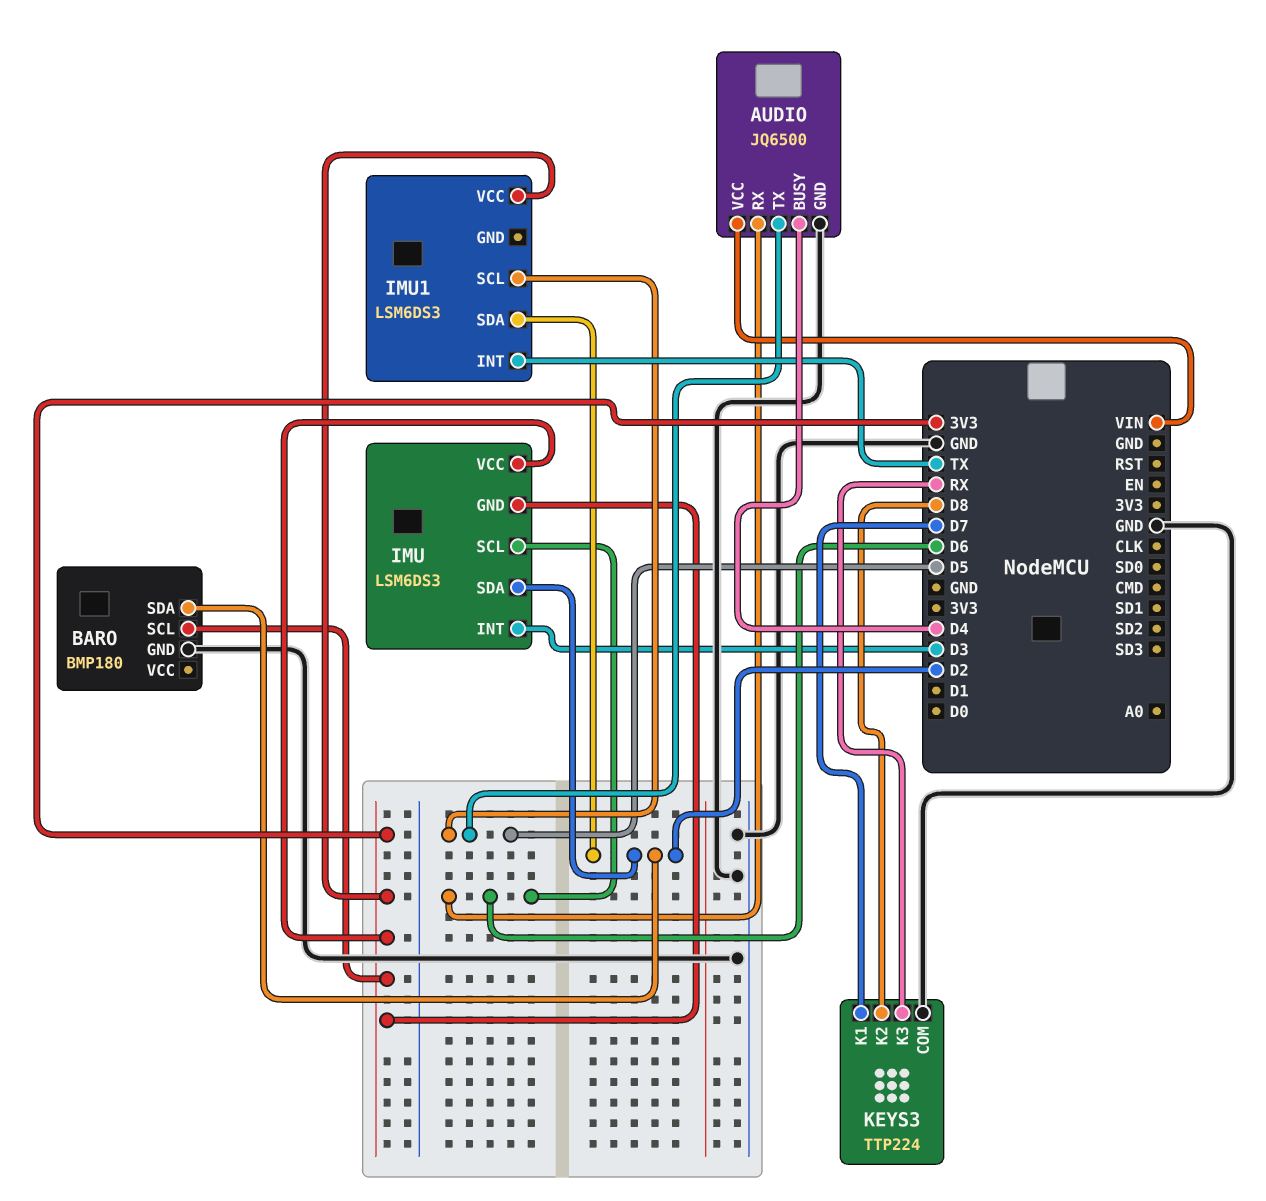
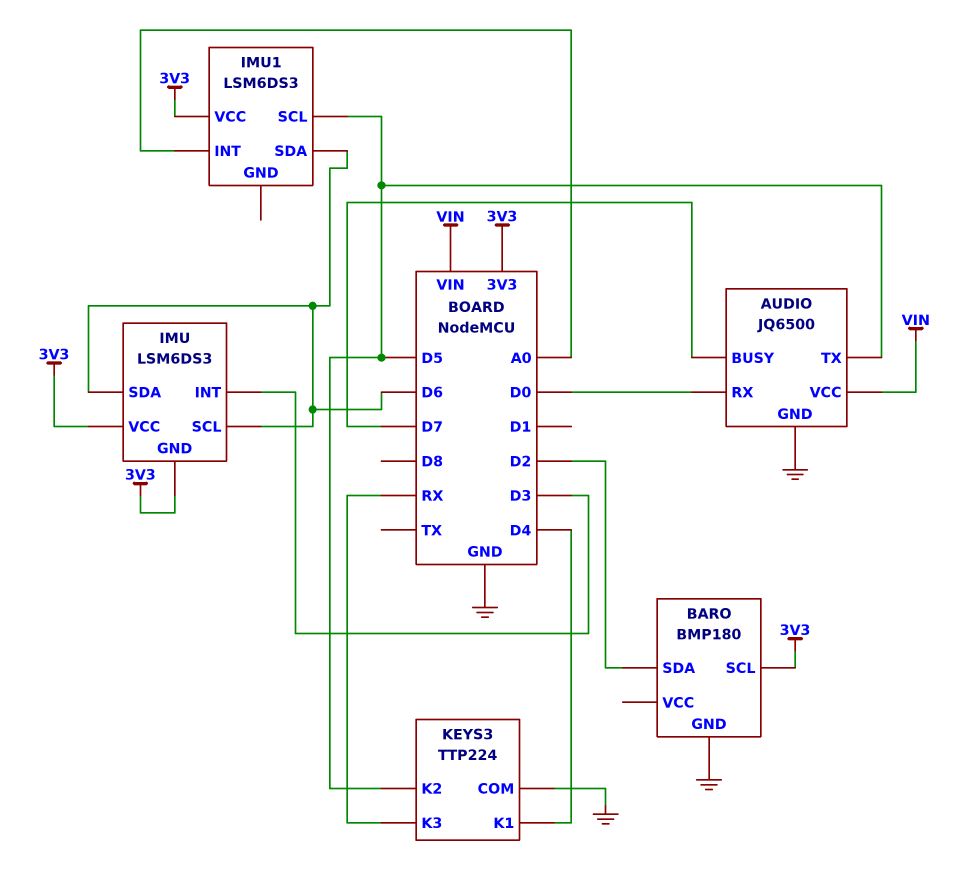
AUDIO pin BUSY: D4 -> D7
AUDIO pin RX: D6 -> D0
IMU pin SDA: D2 -> D6
IMU1 pin INT: TX -> A0
IMU1 pin SDA: D2 -> D6
KEYS3 pin K1: D7 -> D4
KEYS3 pin K2: D8 -> D5

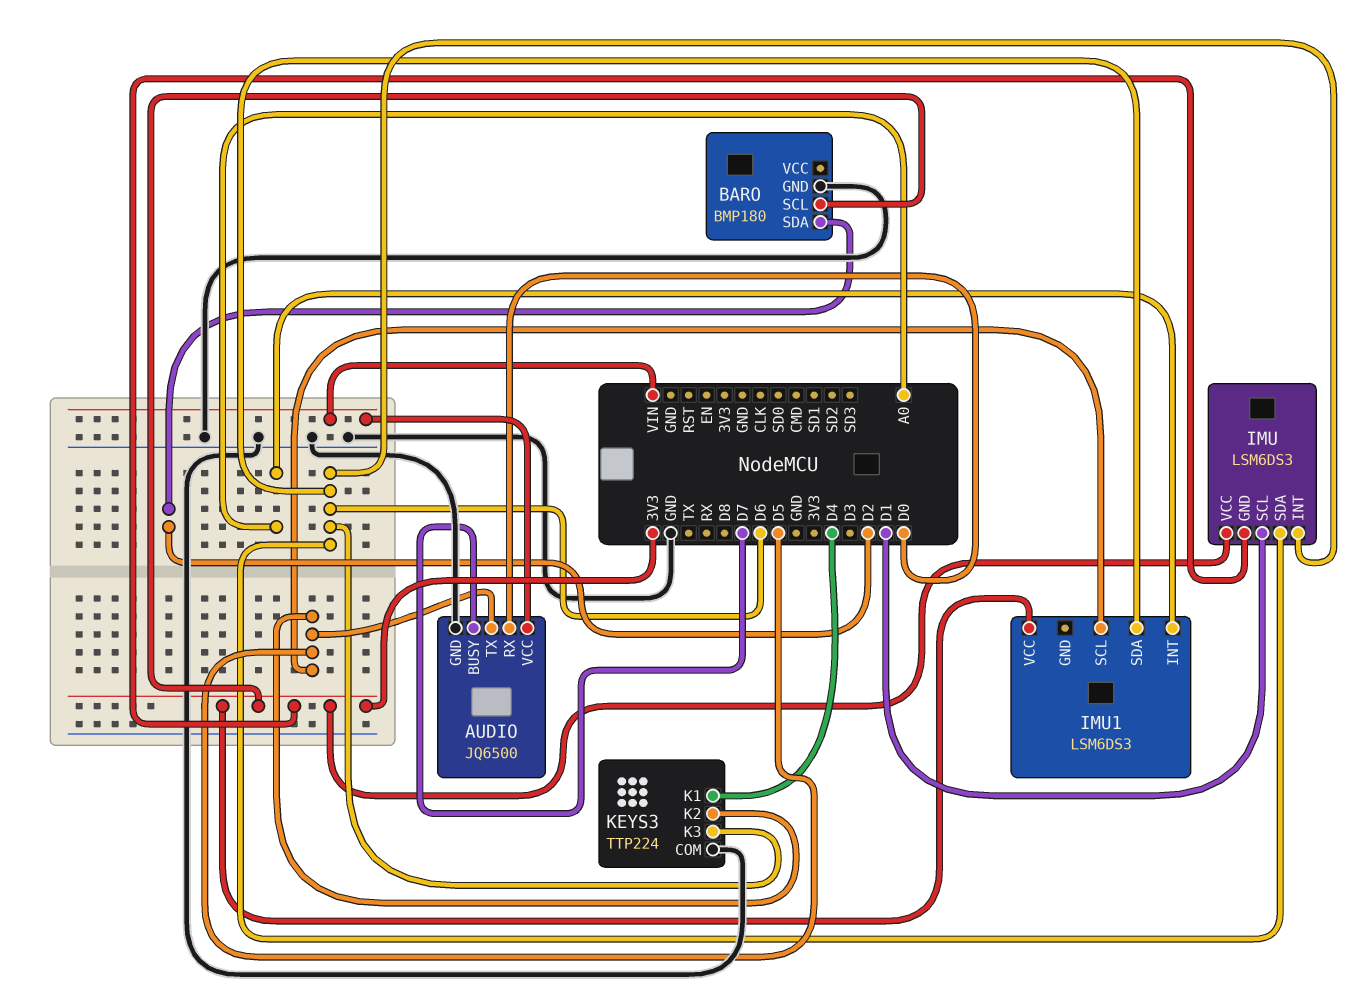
IMU pin INT: D3 -> D6
IMU pin SCL: D6 -> D1
KEYS3 pin K3: RX -> D6

